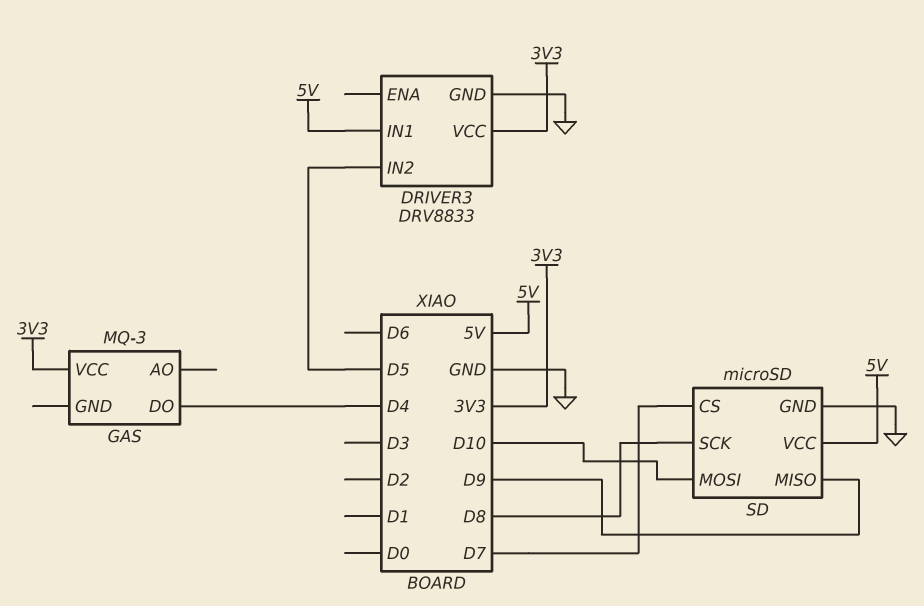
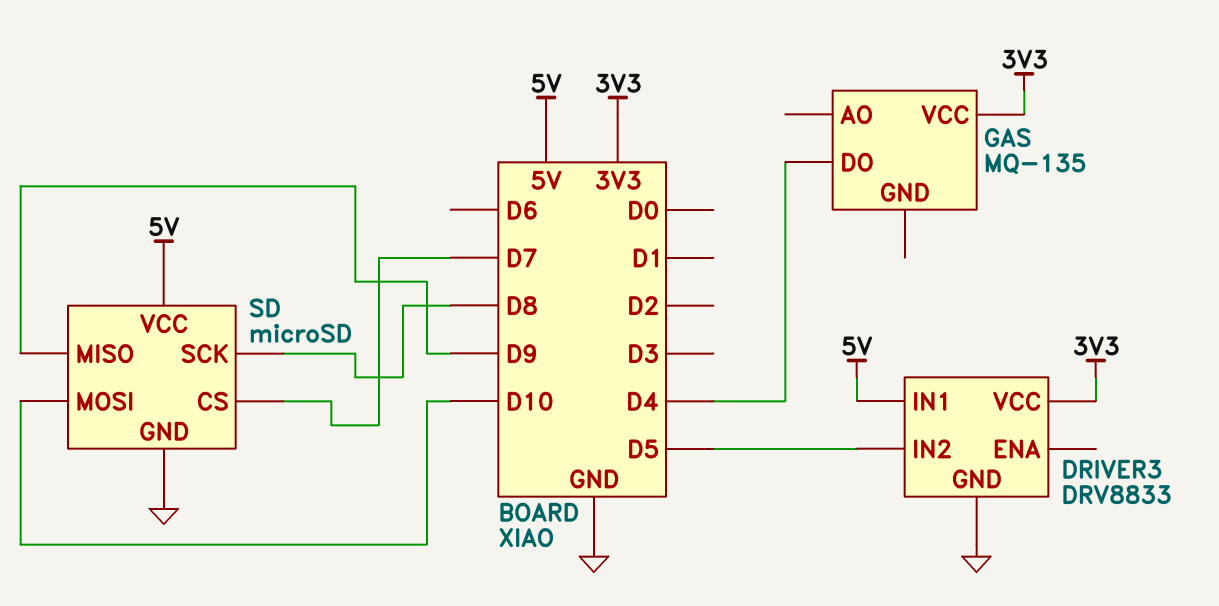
GAS: MQ-3 -> MQ-135

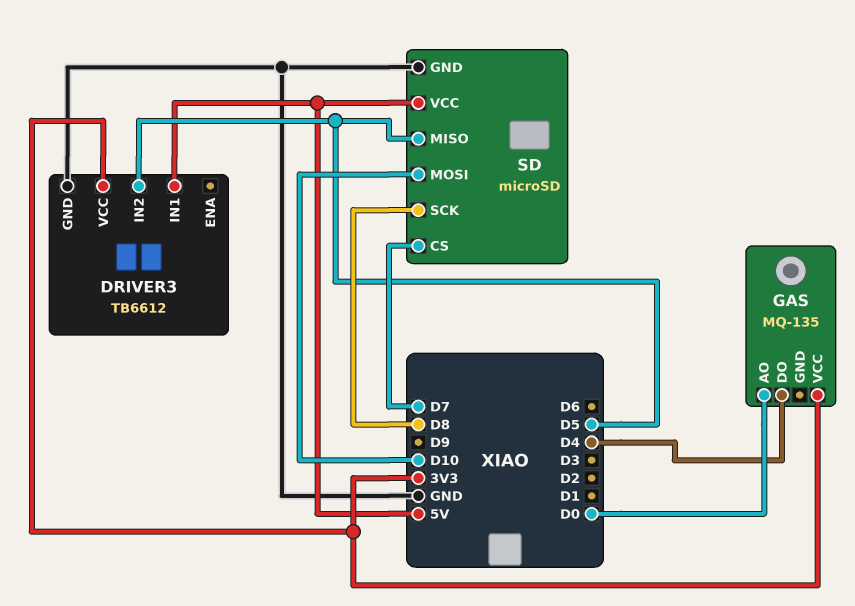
DRIVER3: DRV8833 -> TB6612
GAS pin AO: none -> D0
SD pin MISO: D9 -> D5

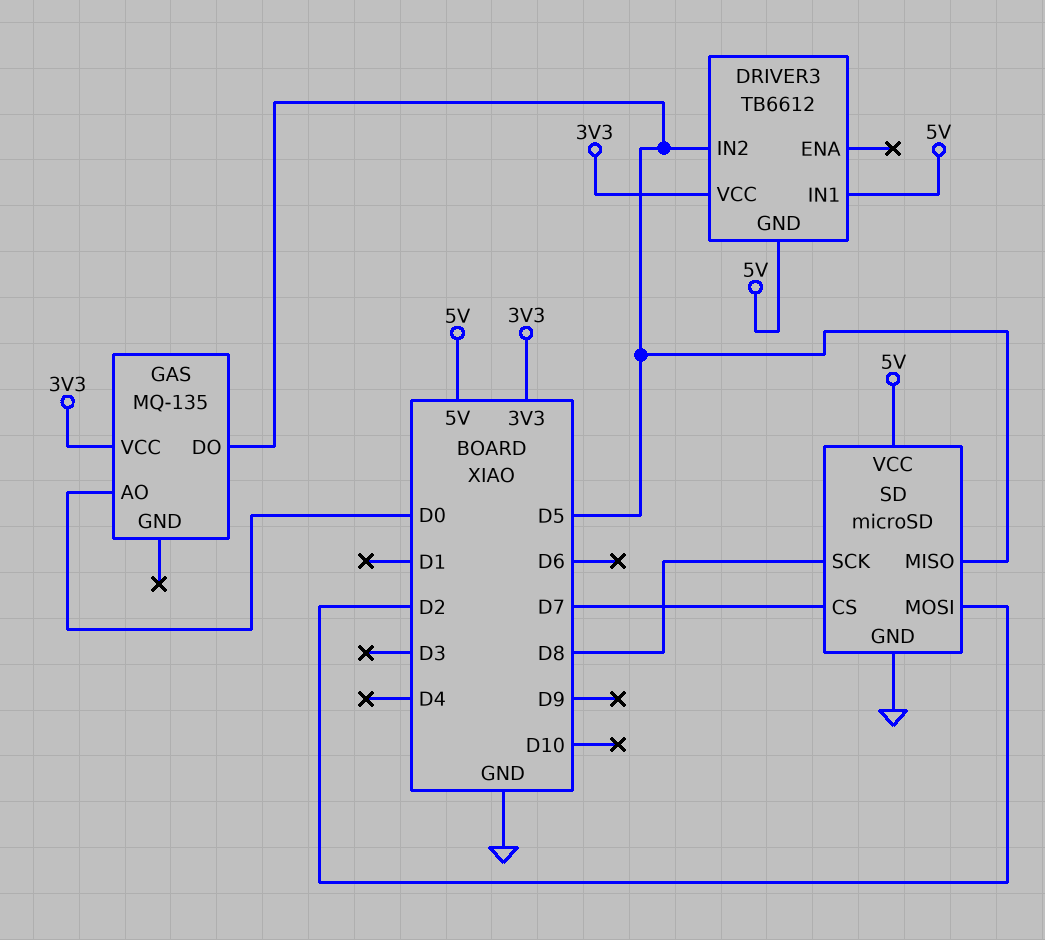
DRIVER3 pin GND: GND -> 5V
GAS pin DO: D4 -> D5
SD pin MOSI: D10 -> D2

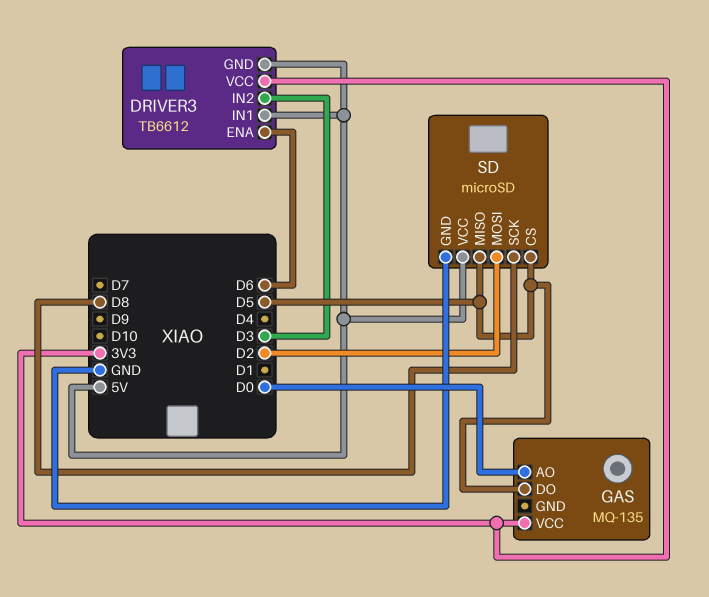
DRIVER3 pin ENA: none -> D6
DRIVER3 pin IN2: D5 -> D3
SD pin CS: D7 -> D5

